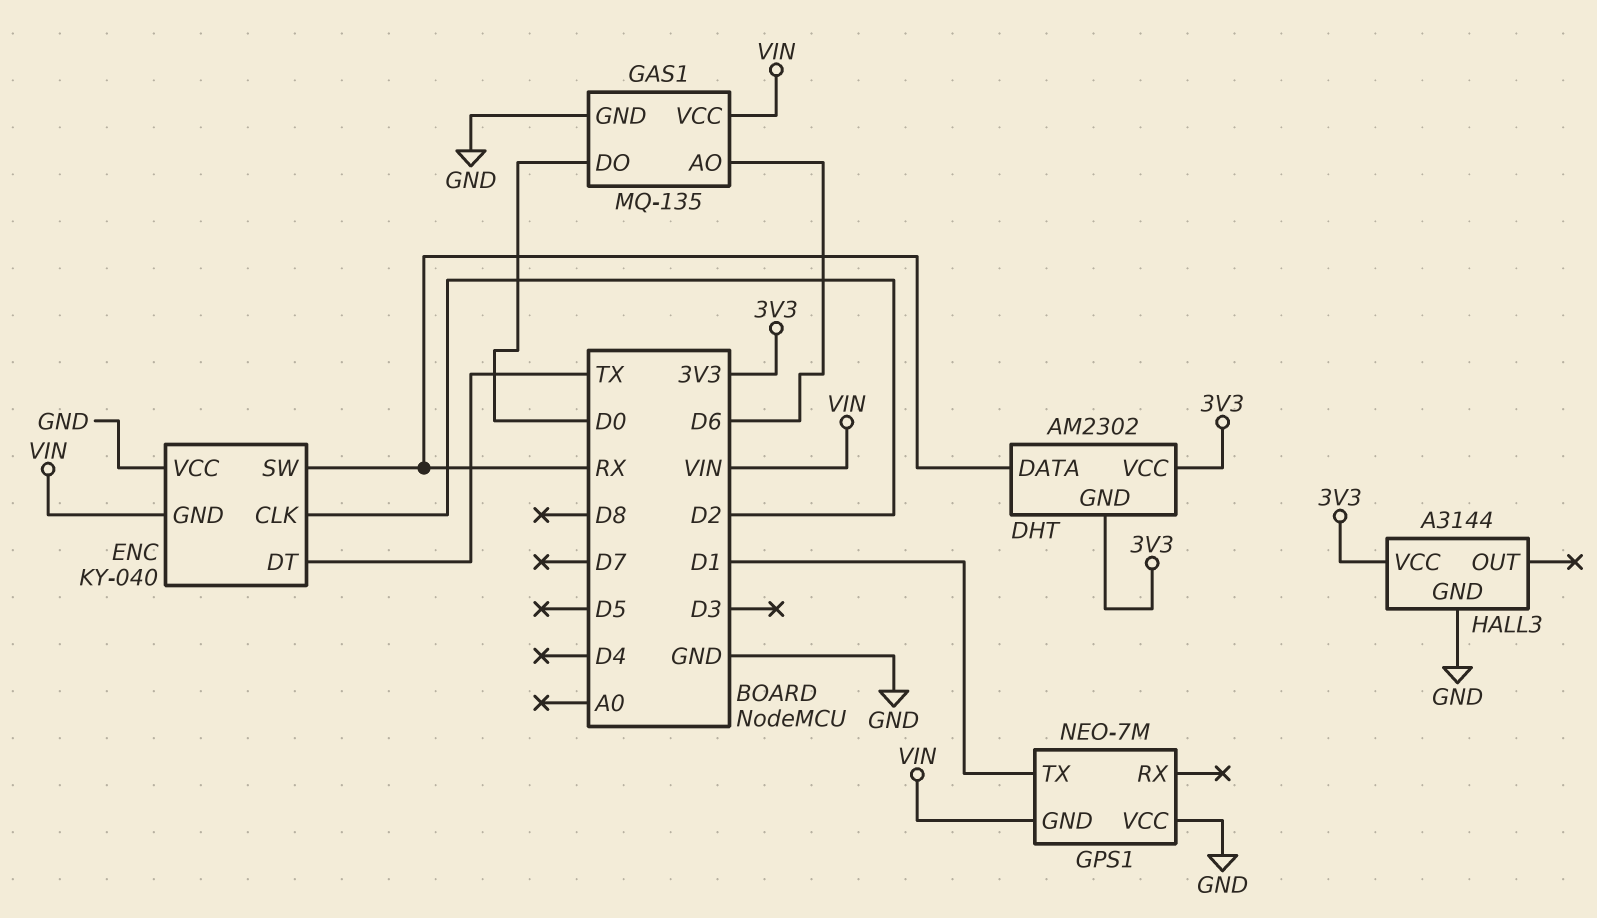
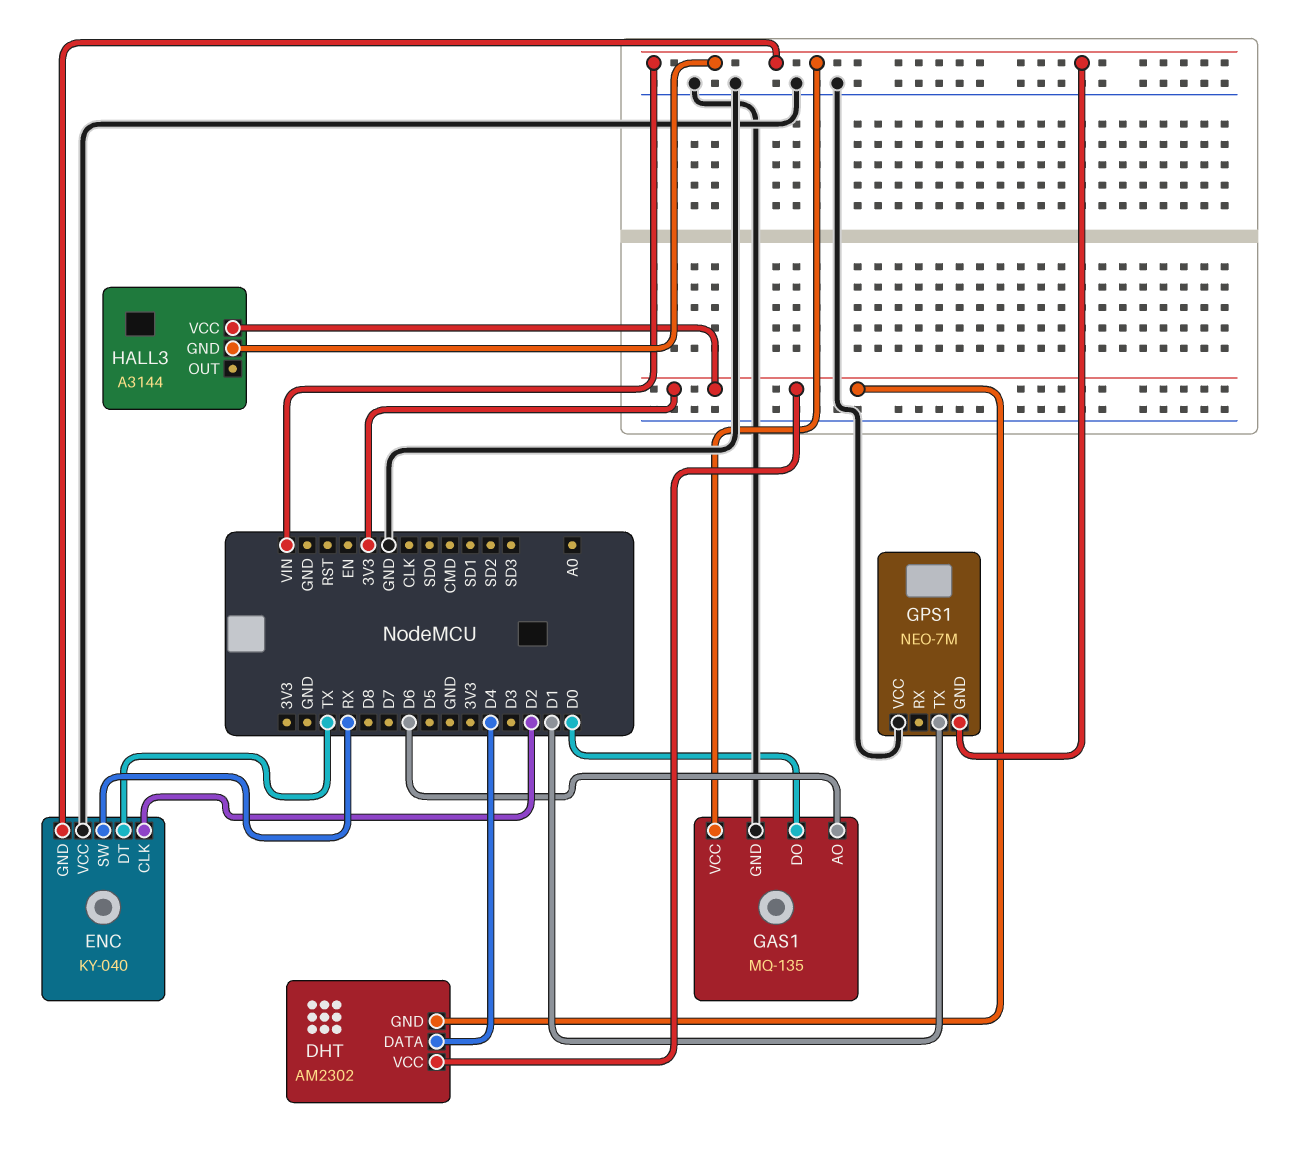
DHT pin DATA: RX -> D4
HALL3 pin GND: GND -> VIN

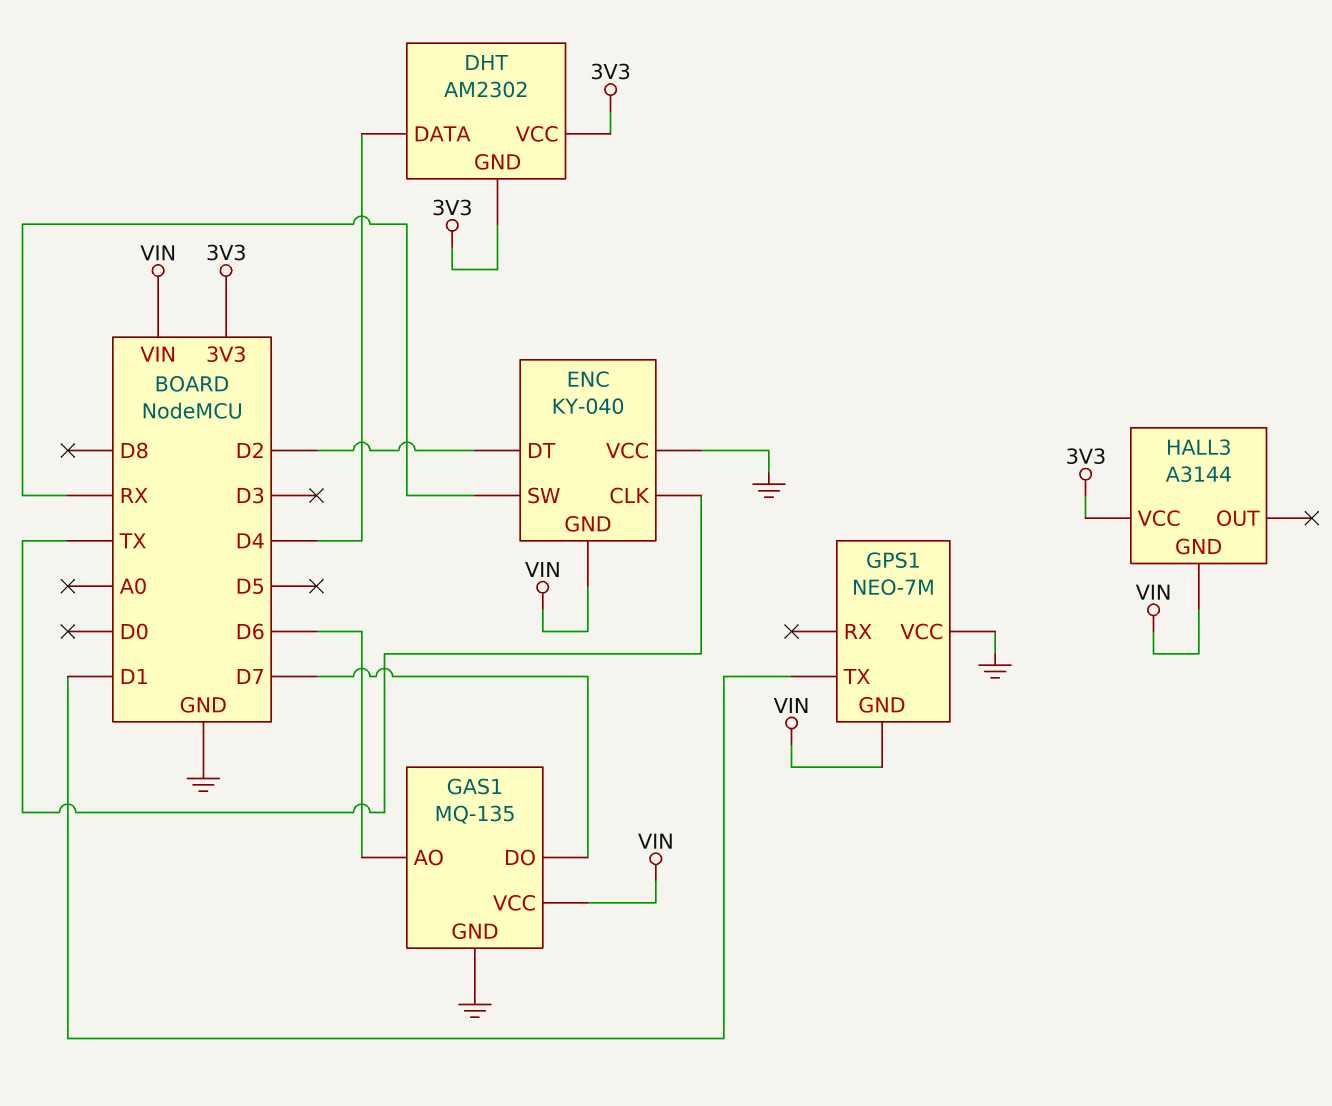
ENC pin CLK: D2 -> TX
ENC pin DT: TX -> D2
GAS1 pin DO: D0 -> D7

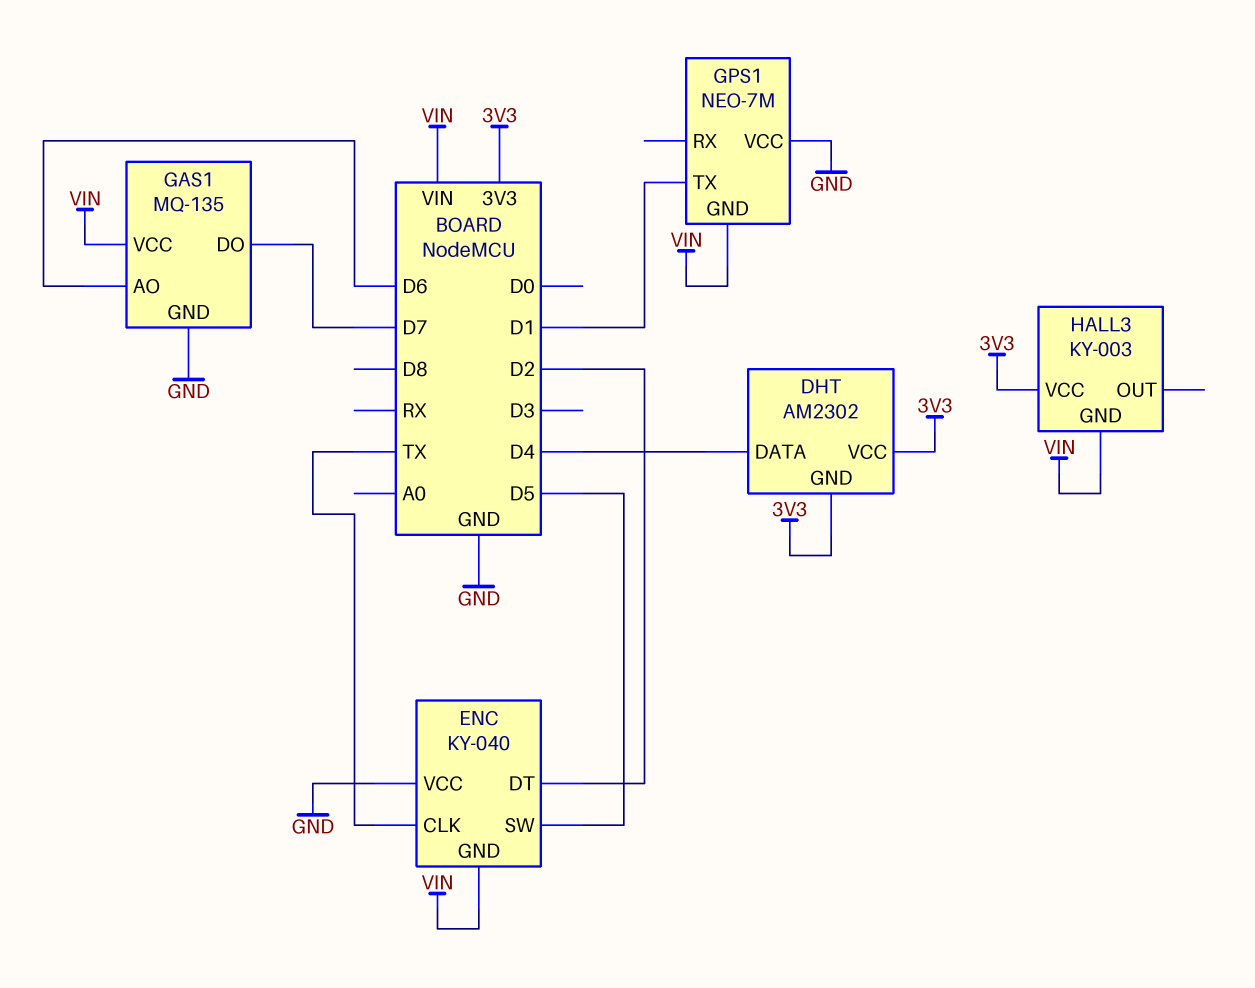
ENC pin SW: RX -> D5
HALL3: A3144 -> KY-003

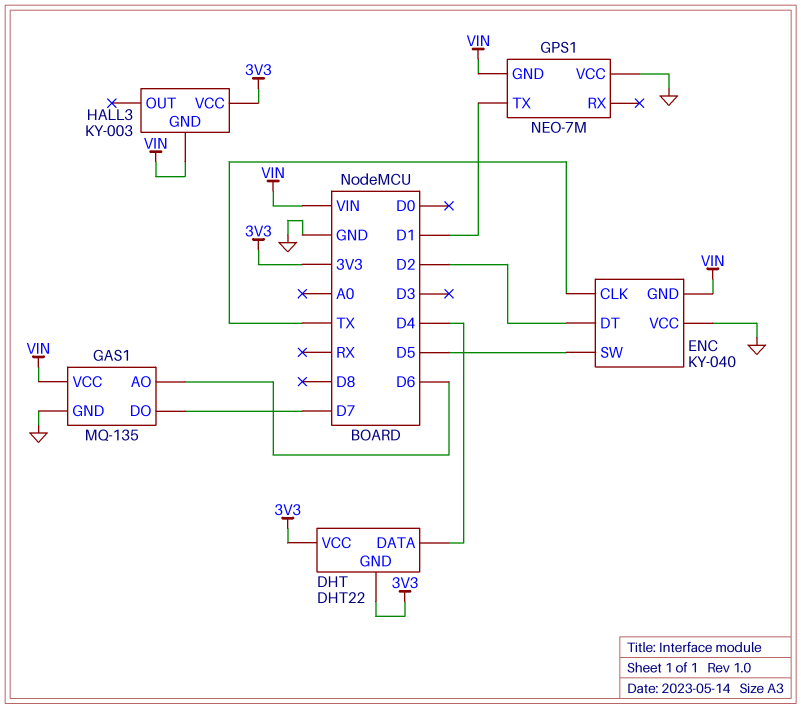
DHT: AM2302 -> DHT22

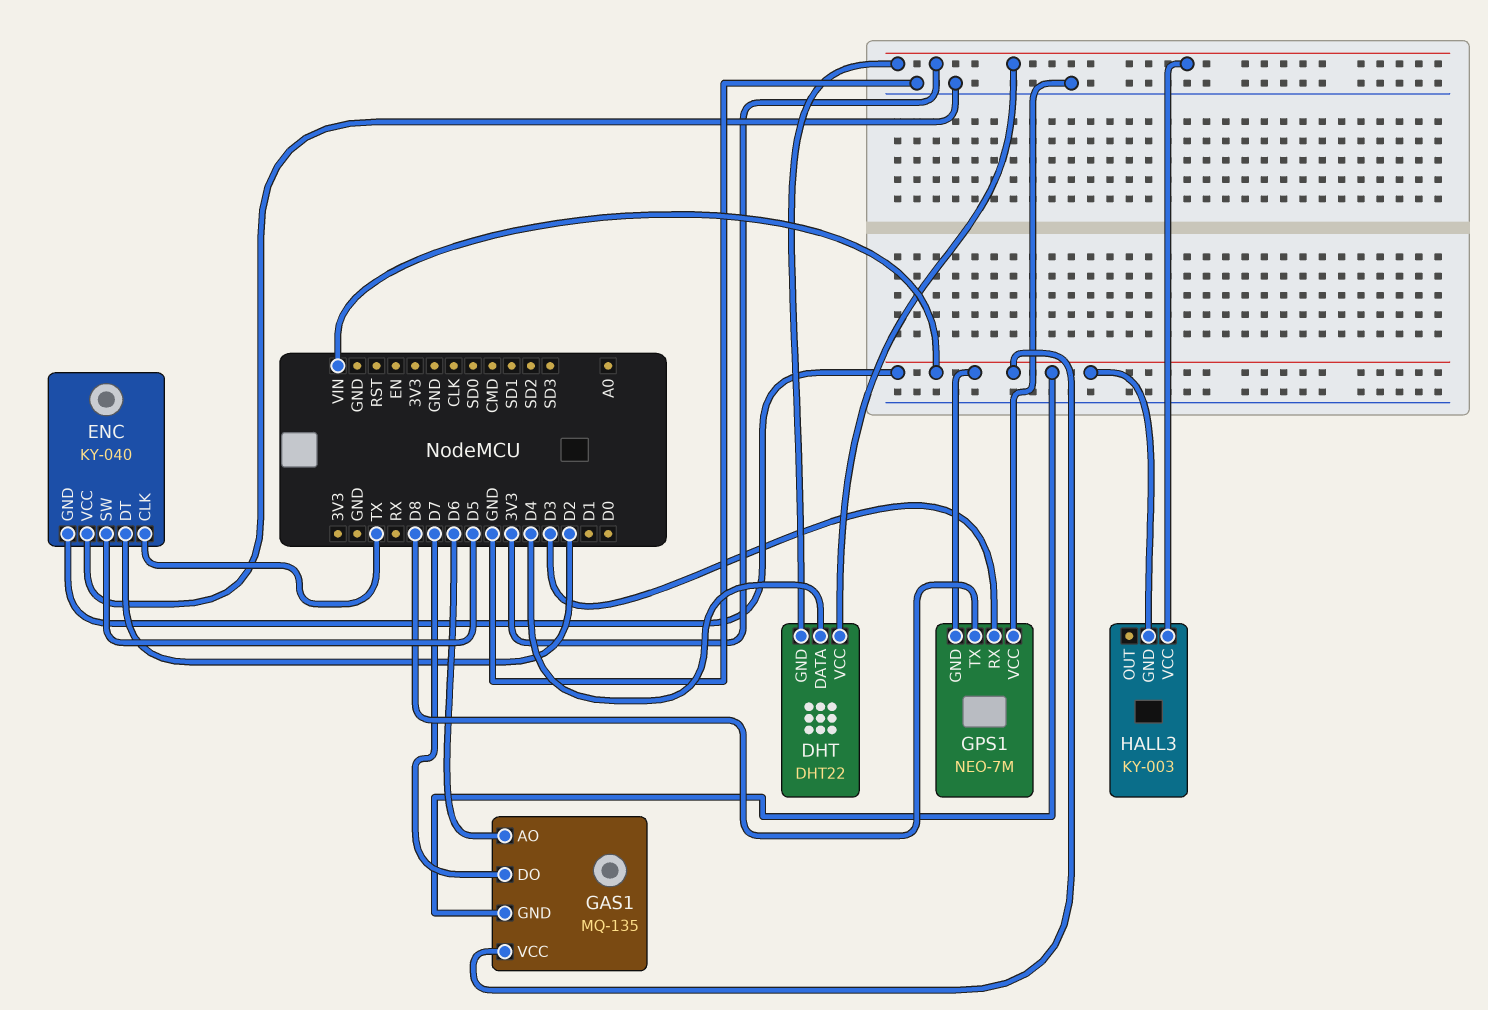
GAS1 pin GND: GND -> VIN
GPS1 pin RX: none -> D3
GPS1 pin TX: D1 -> D8

